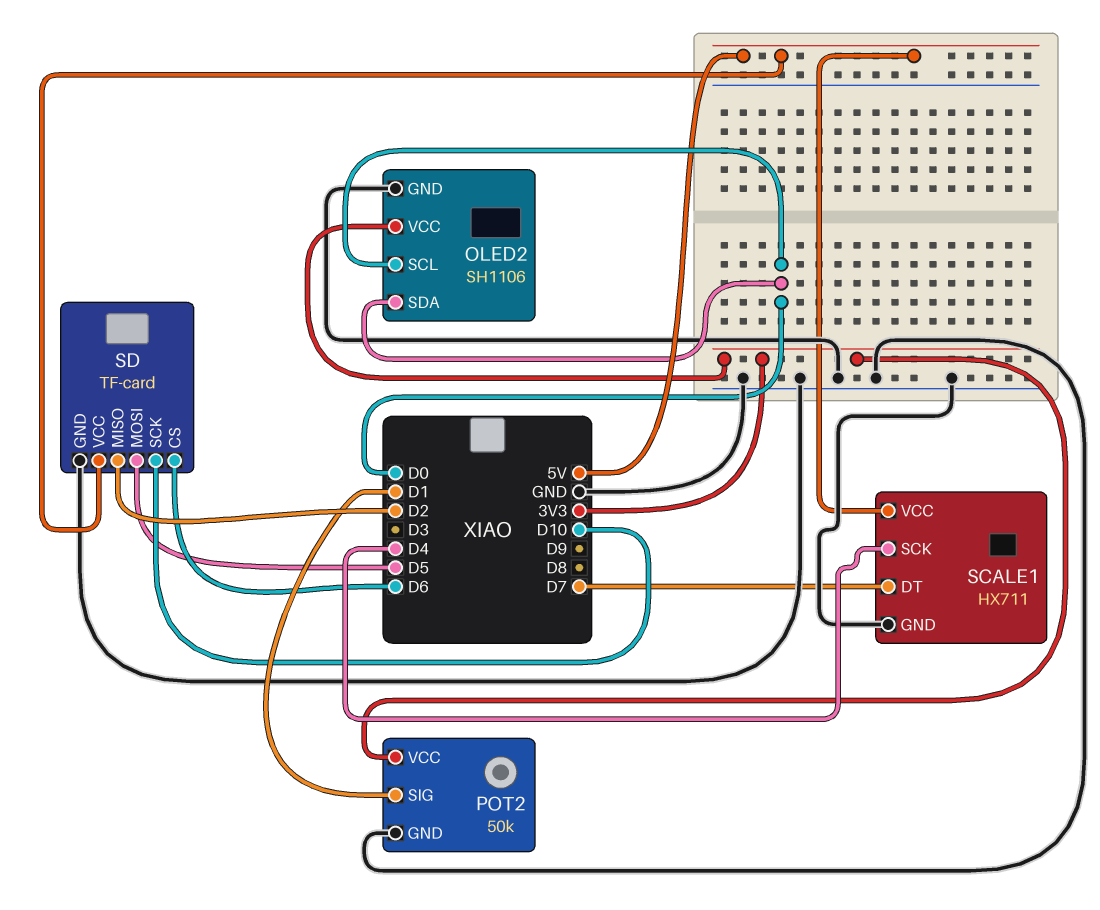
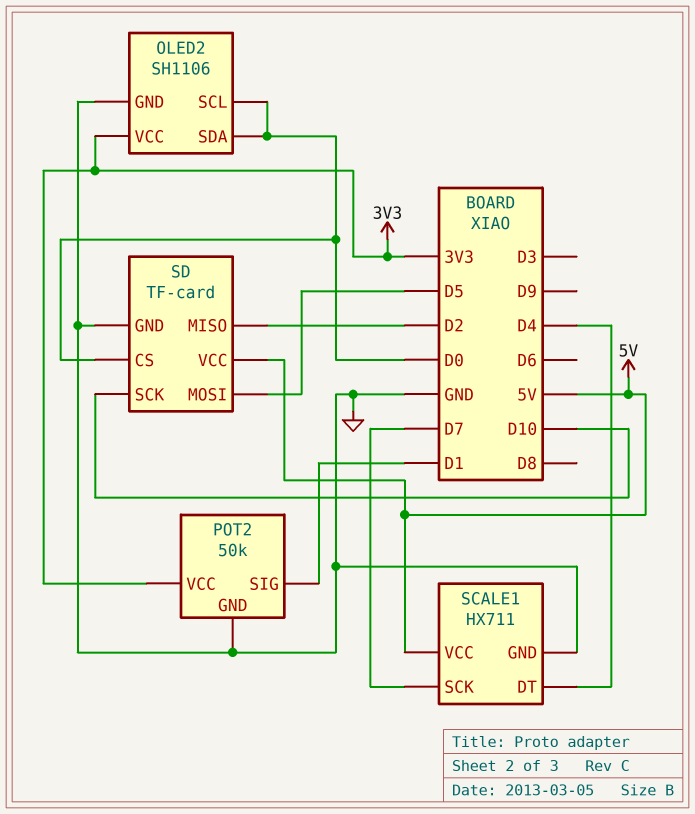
SCALE1 pin DT: D7 -> D4
SCALE1 pin SCK: D4 -> D7
SD pin CS: D6 -> D0

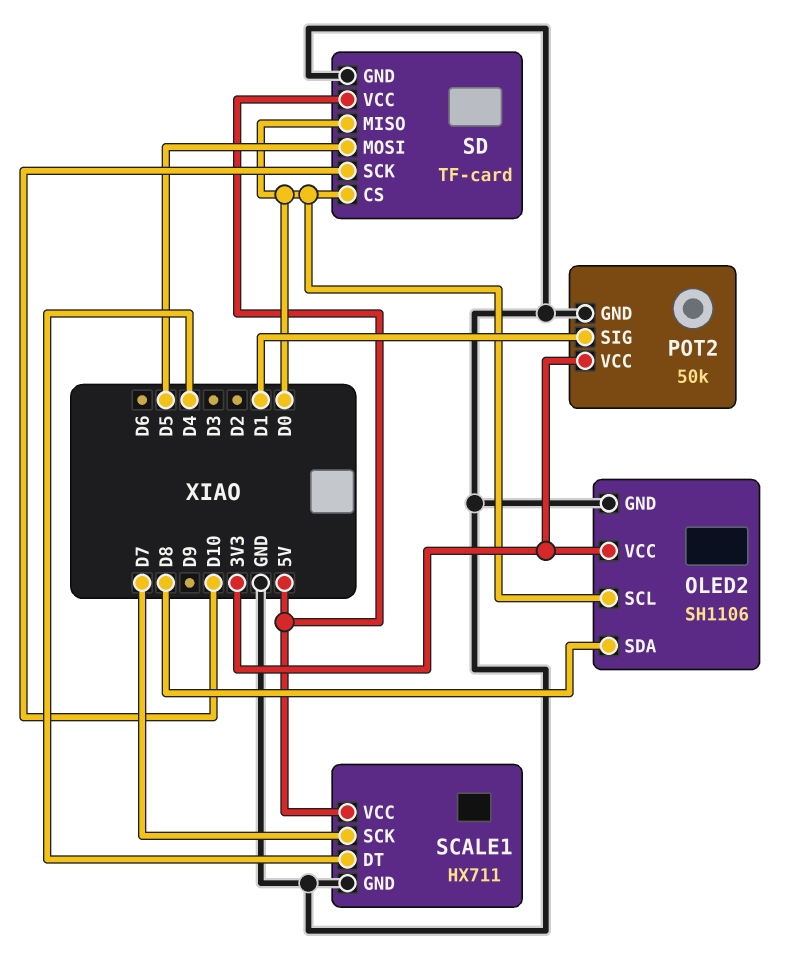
OLED2 pin SDA: D0 -> D8
SD pin MISO: D2 -> D0

